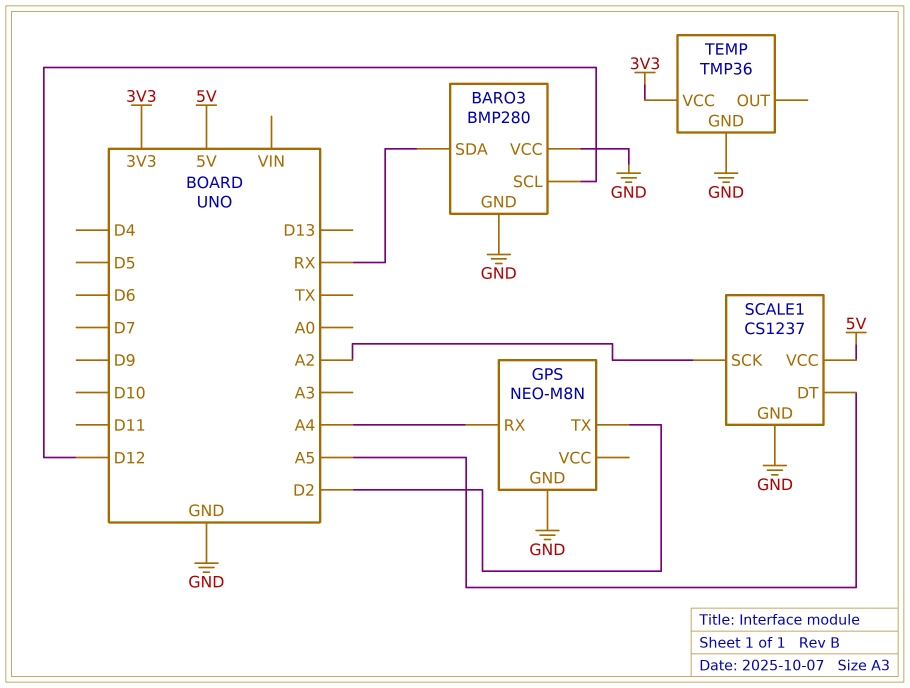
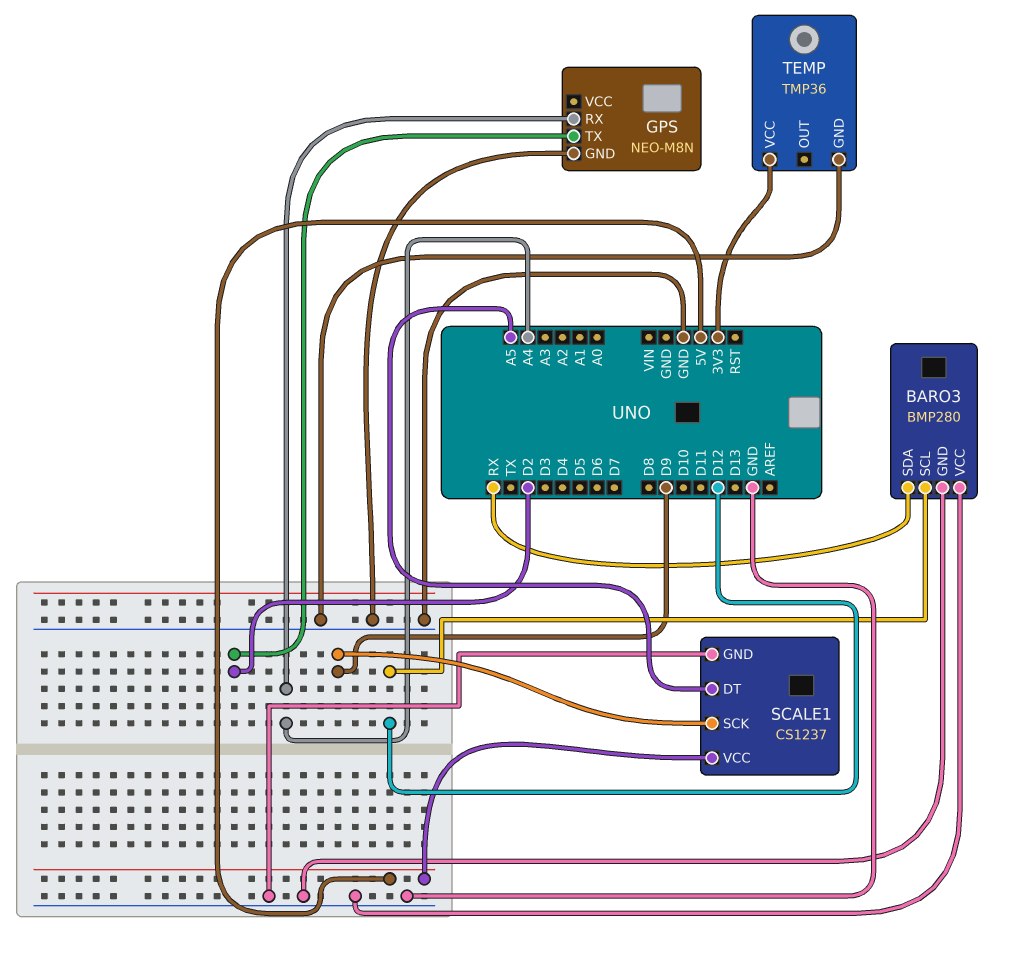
SCALE1 pin SCK: A2 -> D9

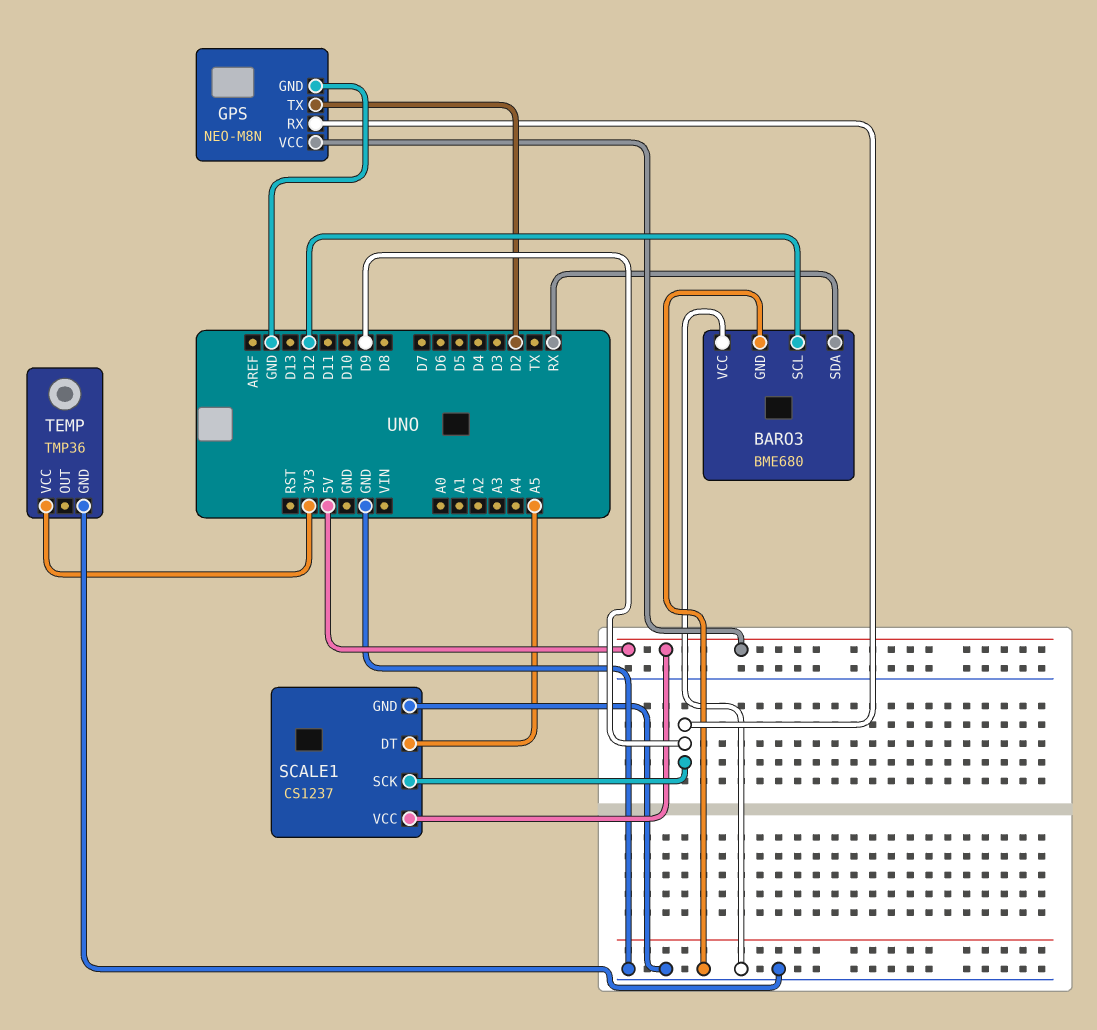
BARO3: BMP280 -> BME680
GPS pin RX: A4 -> D9
GPS pin VCC: none -> 5V

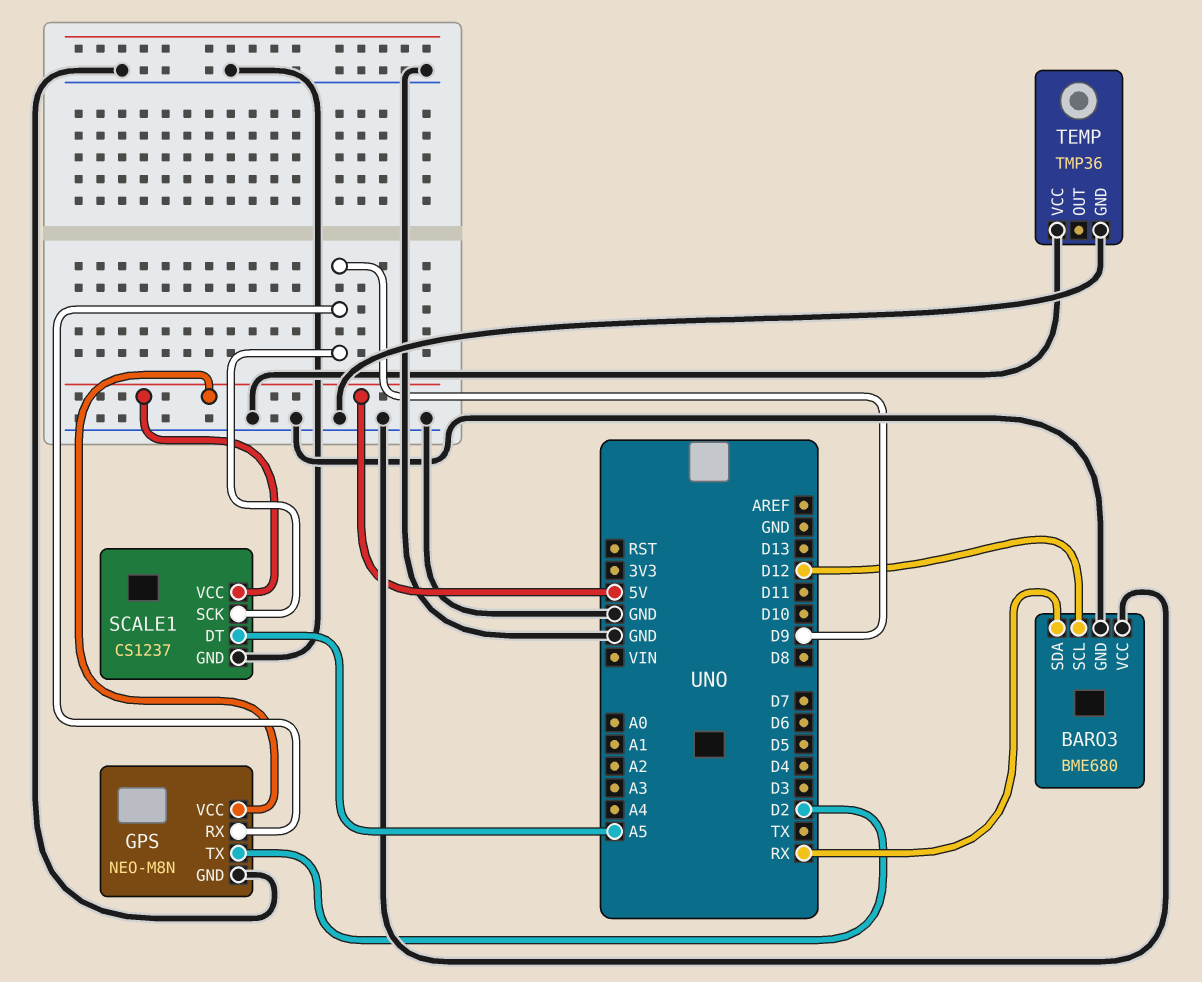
TEMP pin VCC: 3V3 -> GND

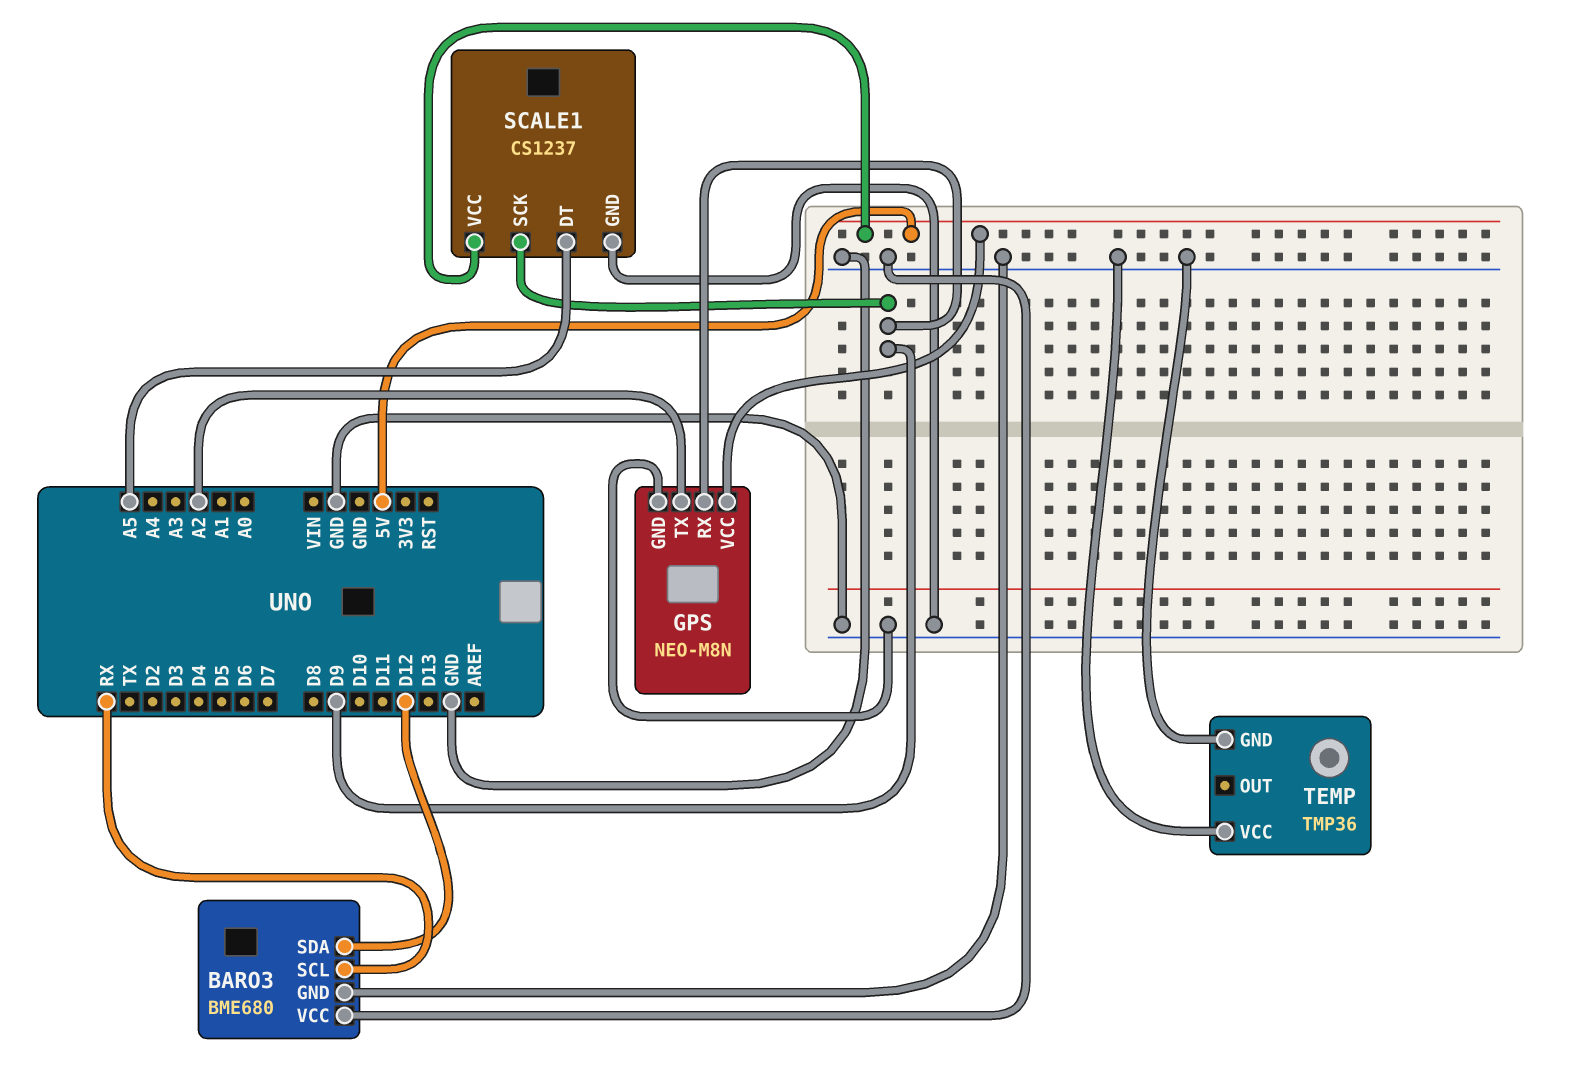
BARO3 pin SCL: D12 -> RX
BARO3 pin SDA: RX -> D12
GPS pin TX: D2 -> A2

